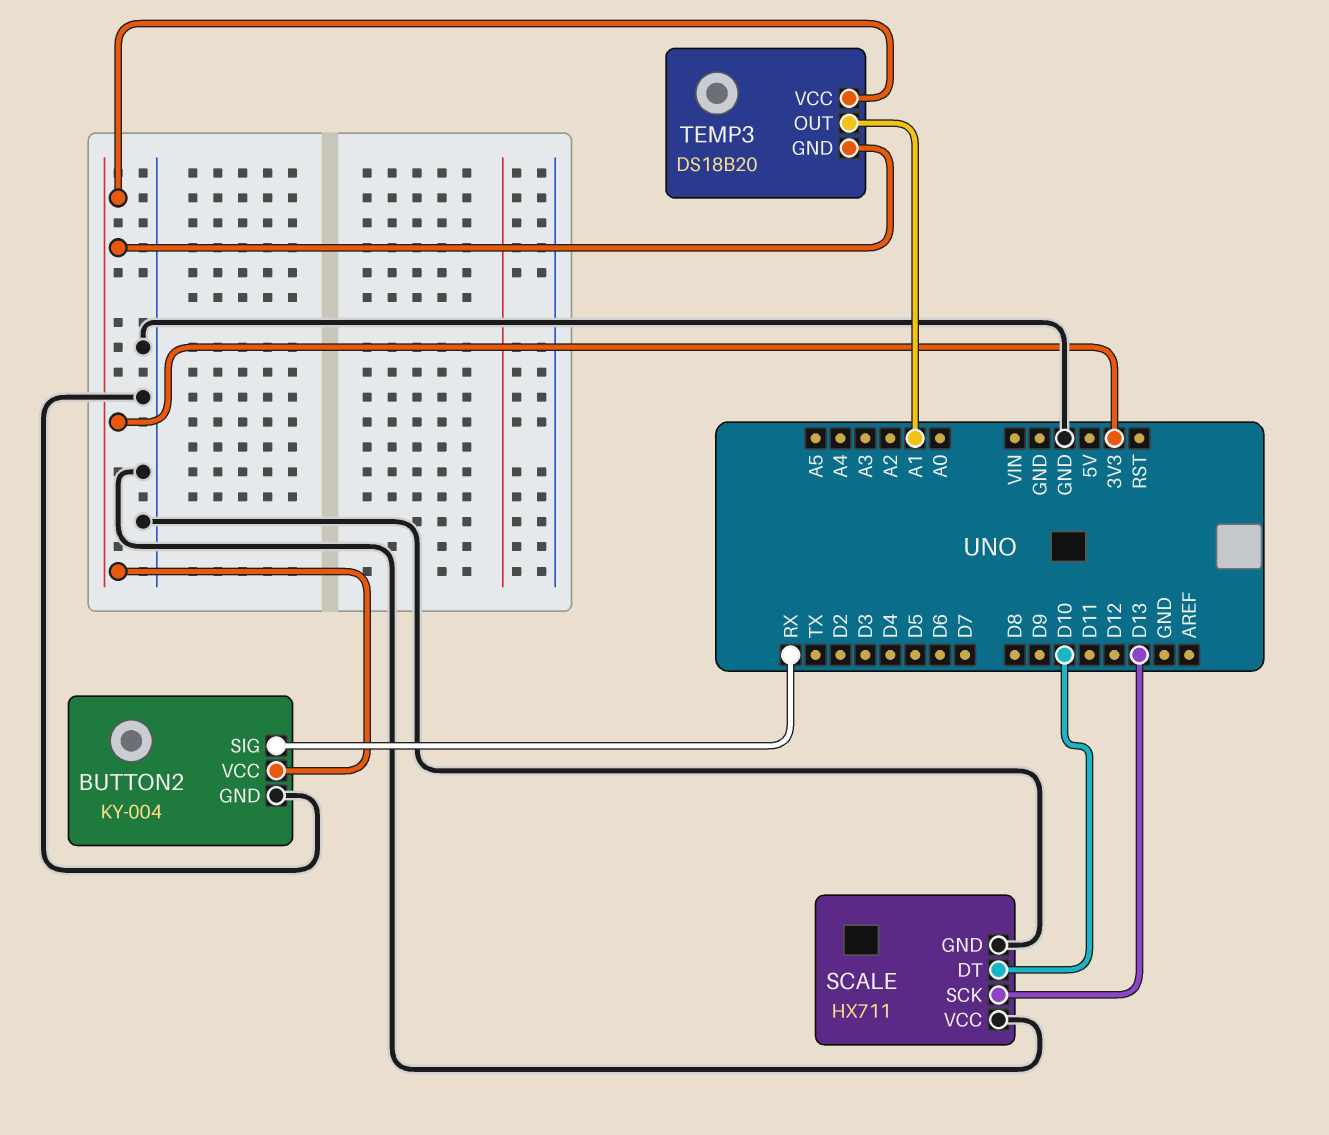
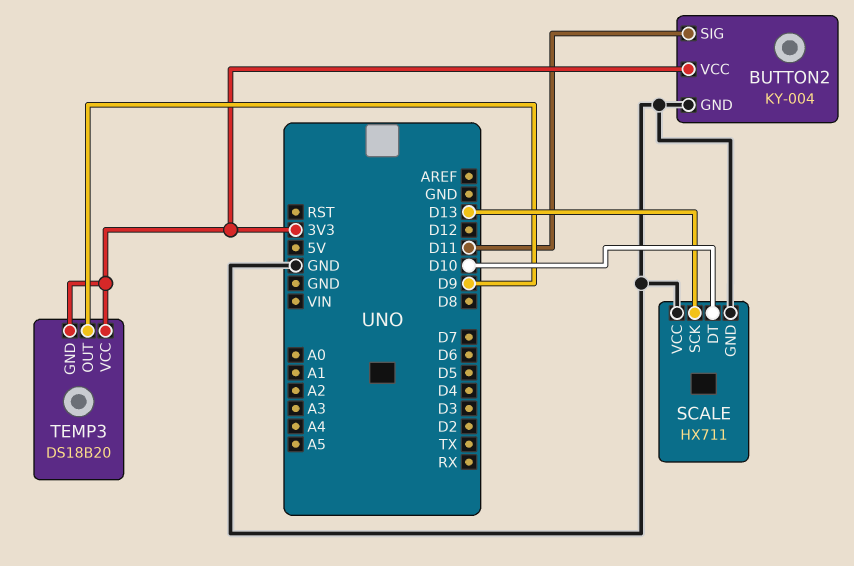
BUTTON2 pin SIG: RX -> D11
TEMP3 pin OUT: A1 -> D9

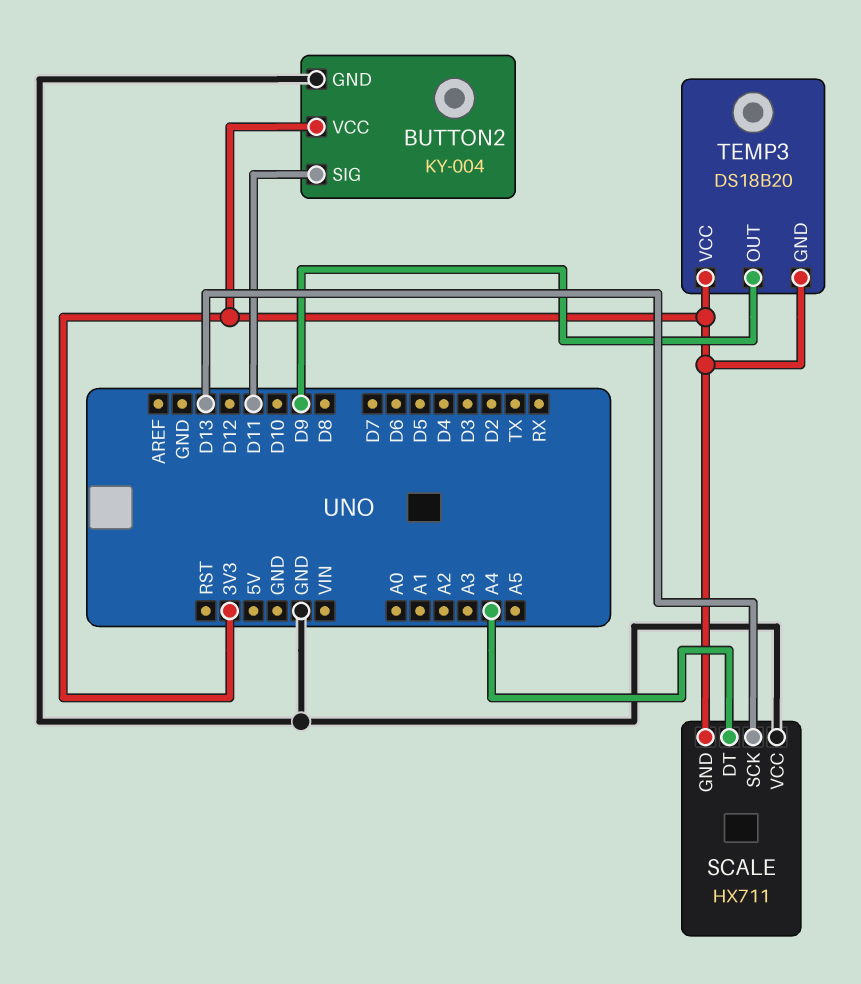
SCALE pin DT: D10 -> A4
SCALE pin GND: GND -> 3V3

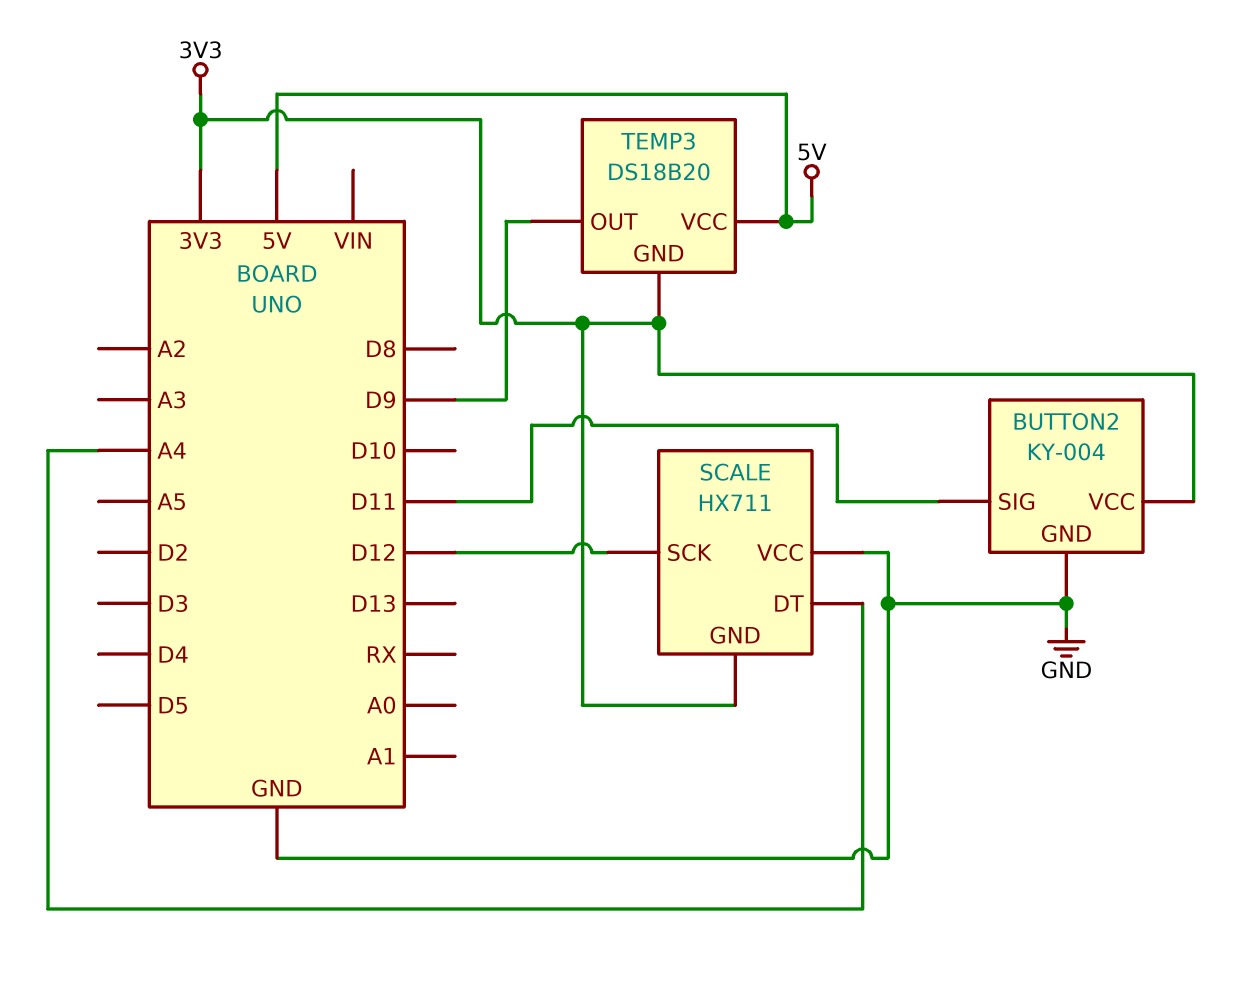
SCALE pin SCK: D13 -> D12
TEMP3 pin VCC: 3V3 -> 5V

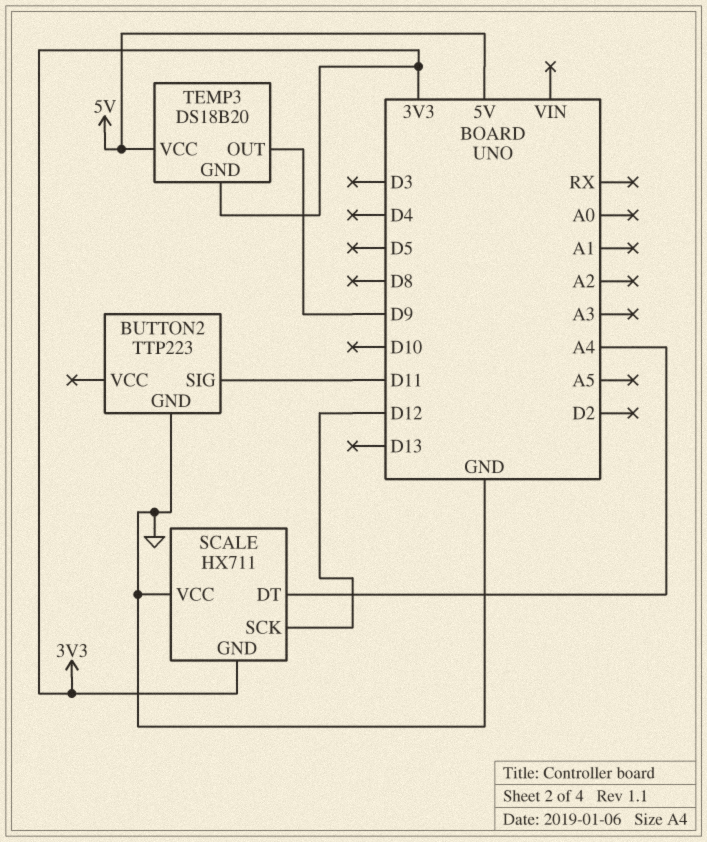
BUTTON2: KY-004 -> TTP223
BUTTON2 pin VCC: 3V3 -> none

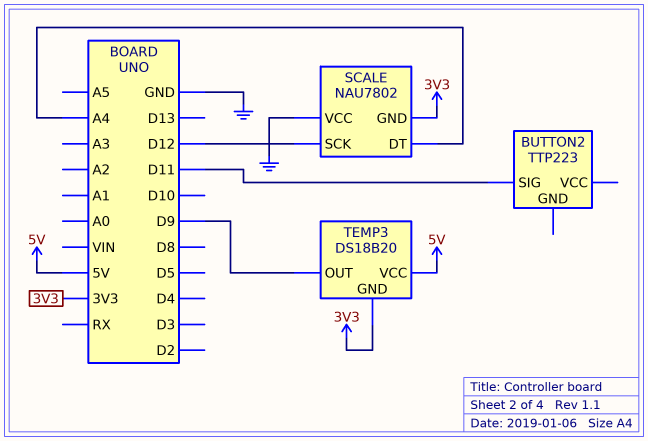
BUTTON2 pin GND: GND -> none
SCALE: HX711 -> NAU7802

